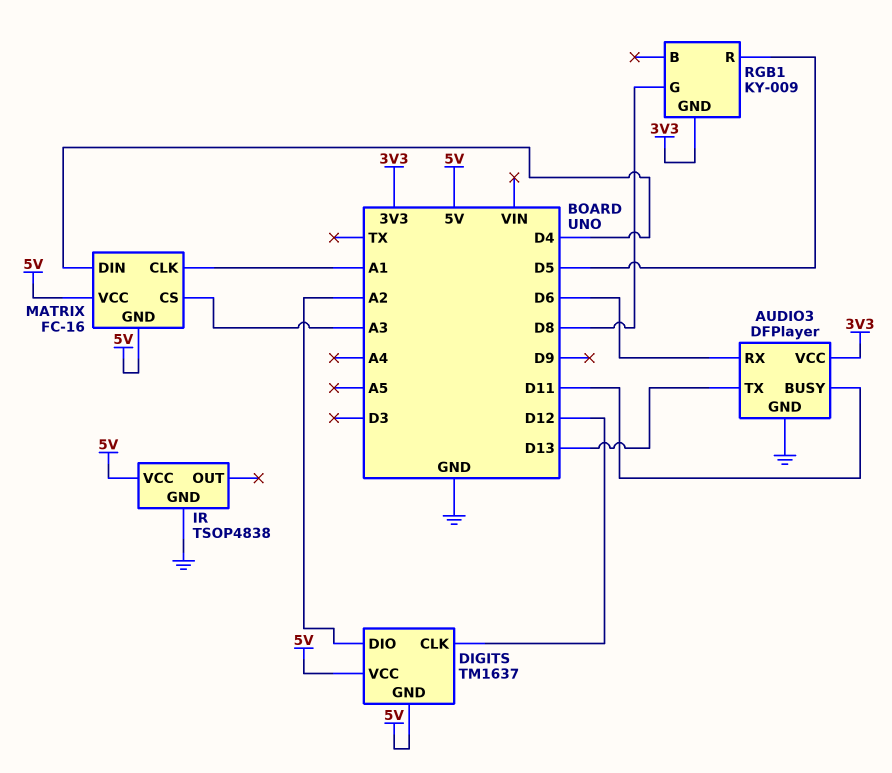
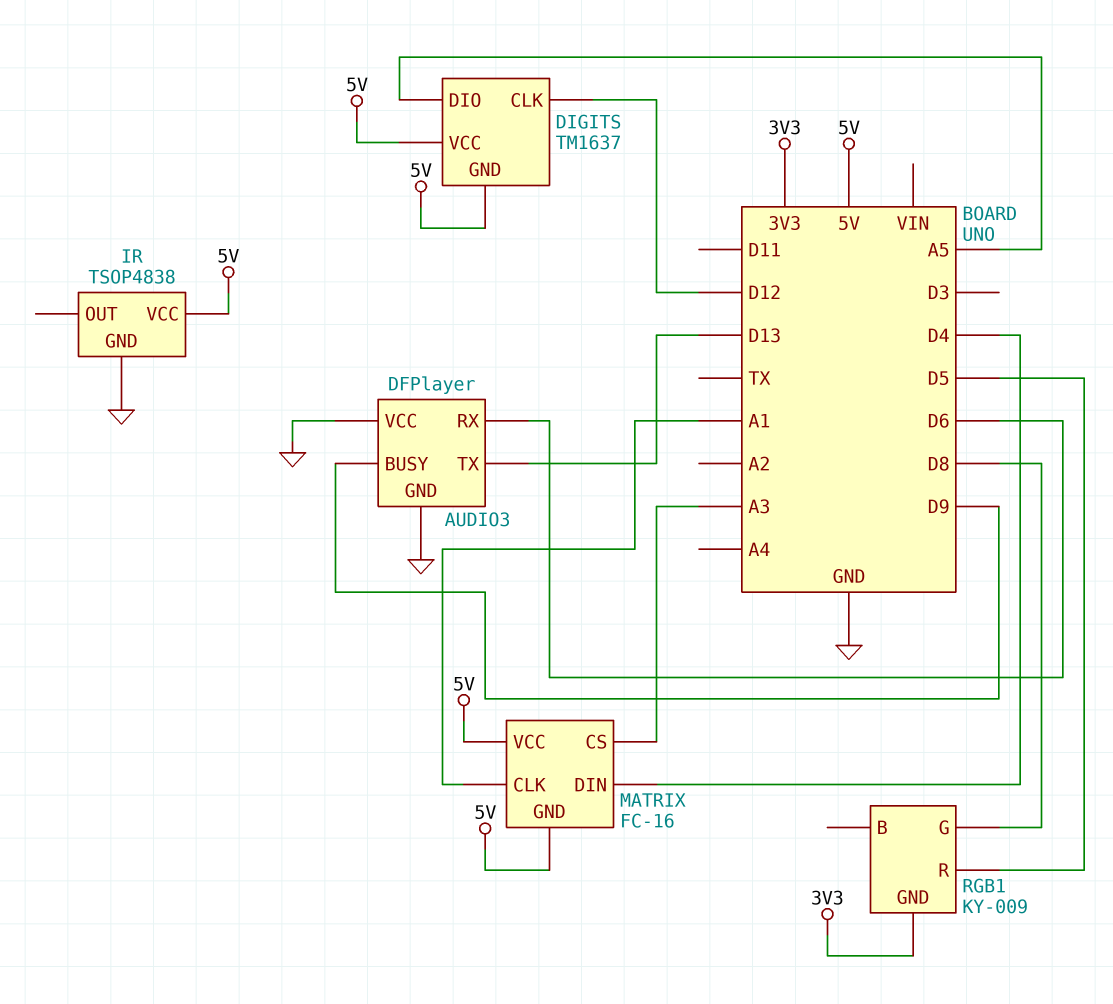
AUDIO3 pin BUSY: D11 -> D9
AUDIO3 pin VCC: 3V3 -> GND
DIGITS pin DIO: A2 -> A5

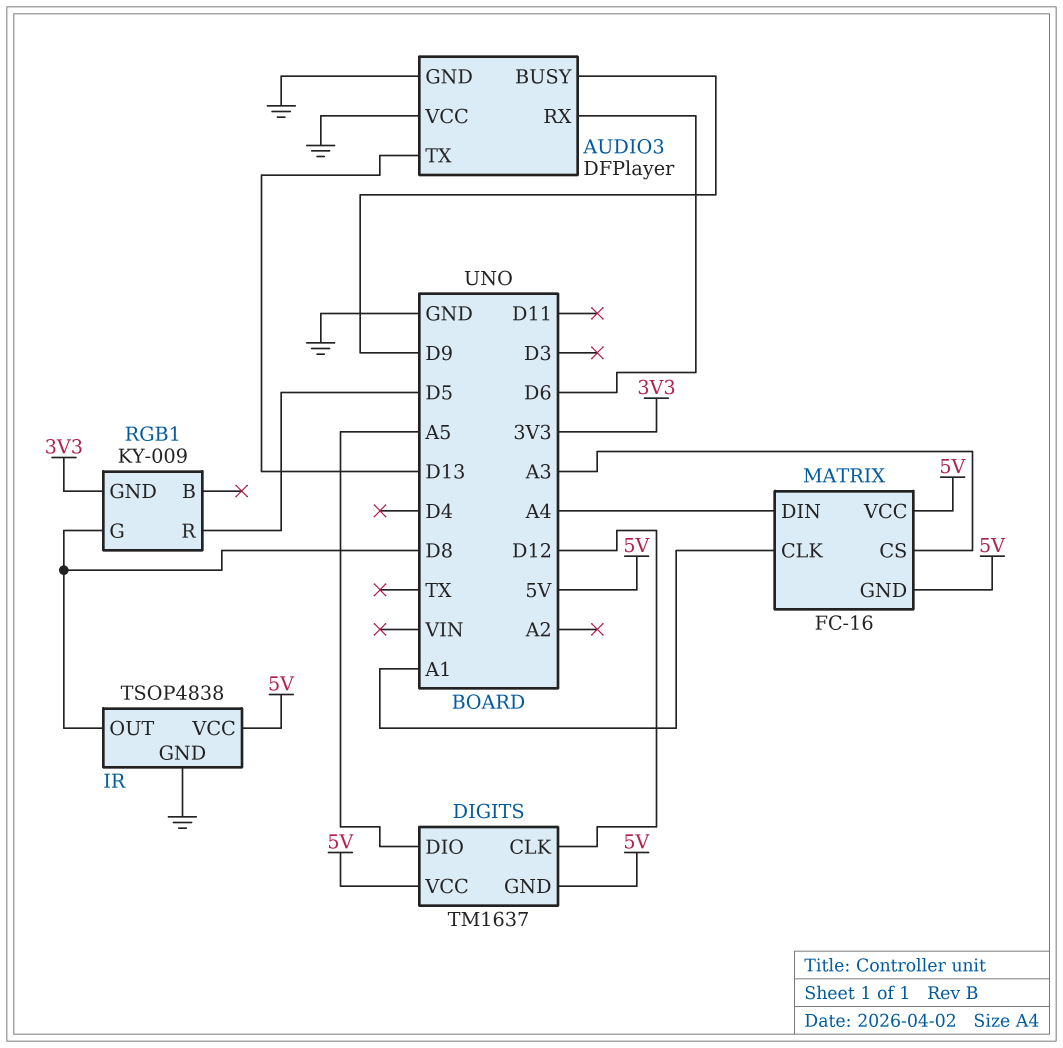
IR pin OUT: none -> D8
MATRIX pin DIN: D4 -> A4

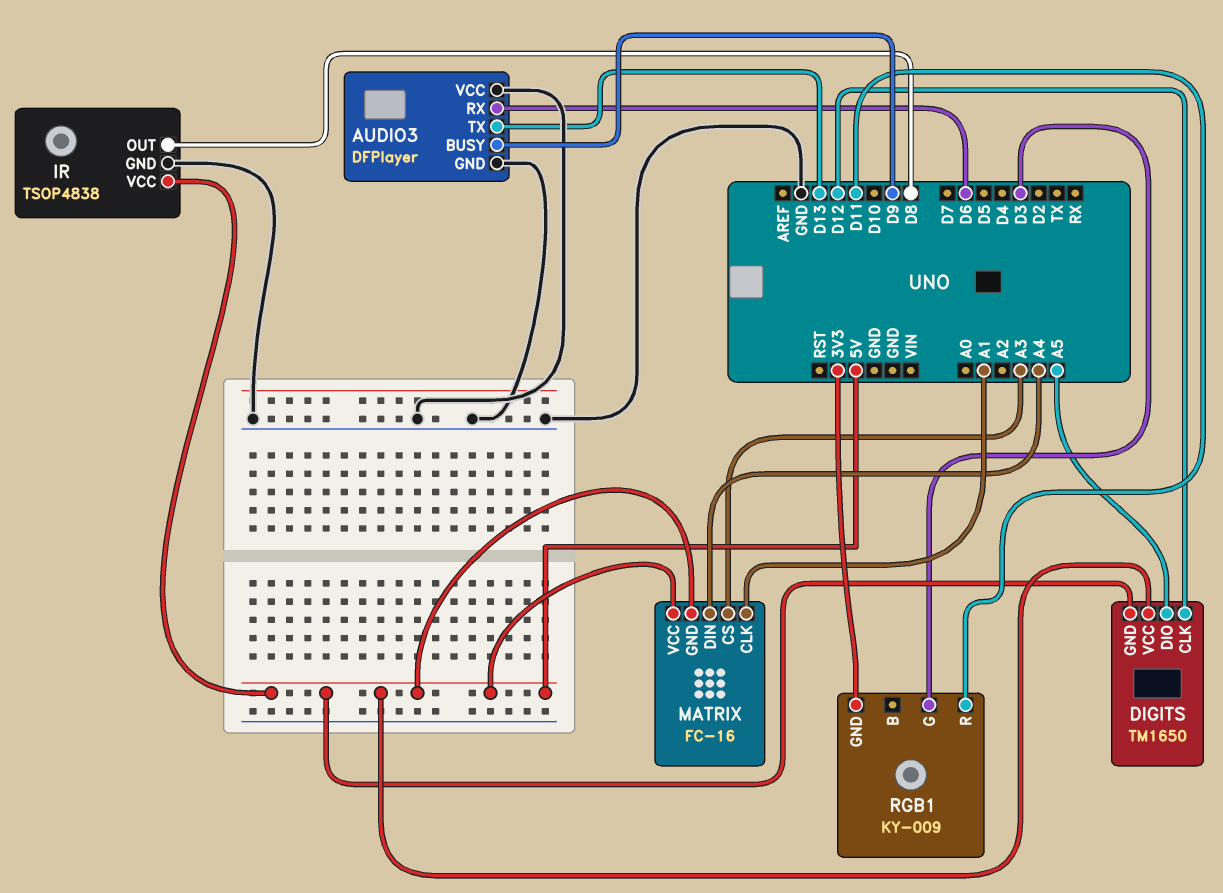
DIGITS: TM1637 -> TM1650
RGB1 pin G: D8 -> D3
RGB1 pin R: D5 -> D11

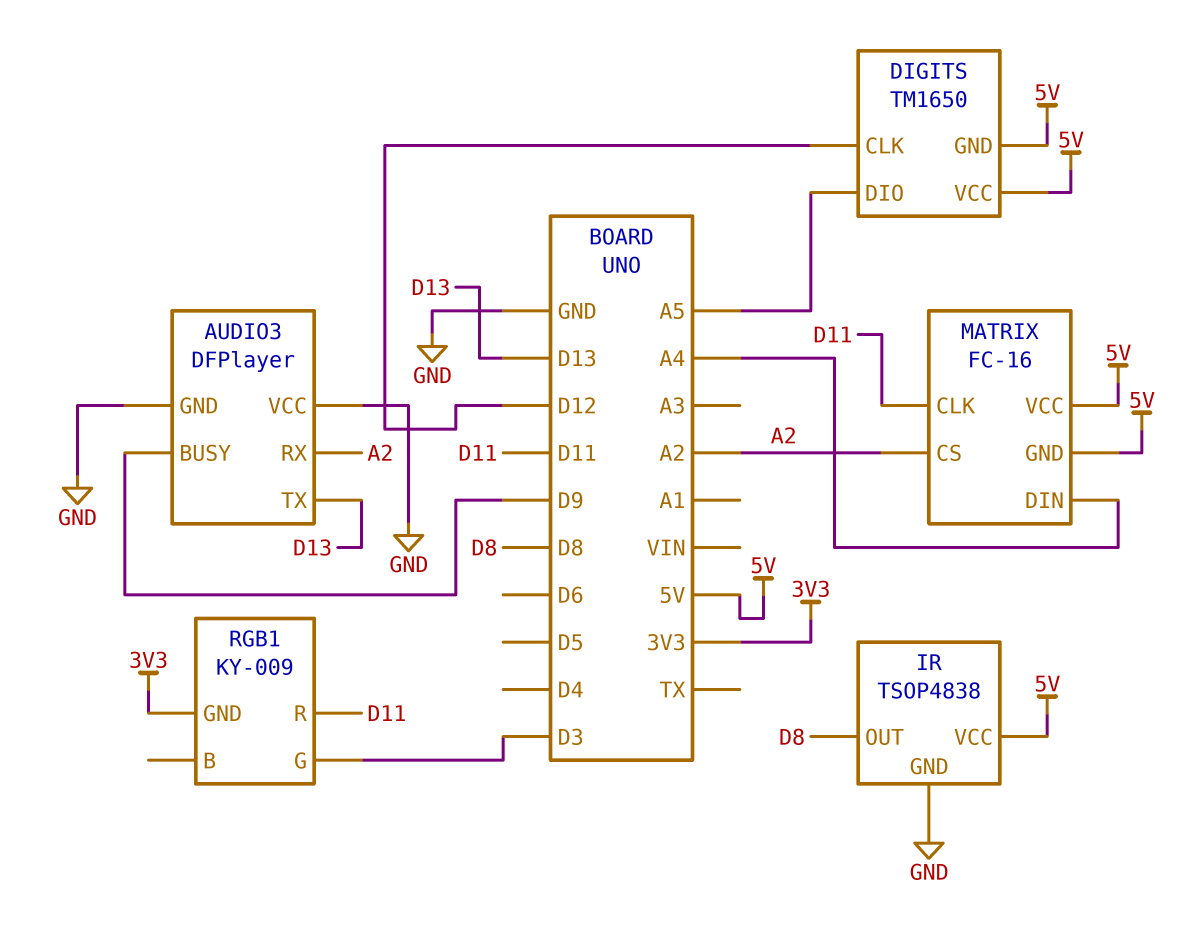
AUDIO3 pin RX: D6 -> A2
MATRIX pin CLK: A1 -> D11
MATRIX pin CS: A3 -> A2

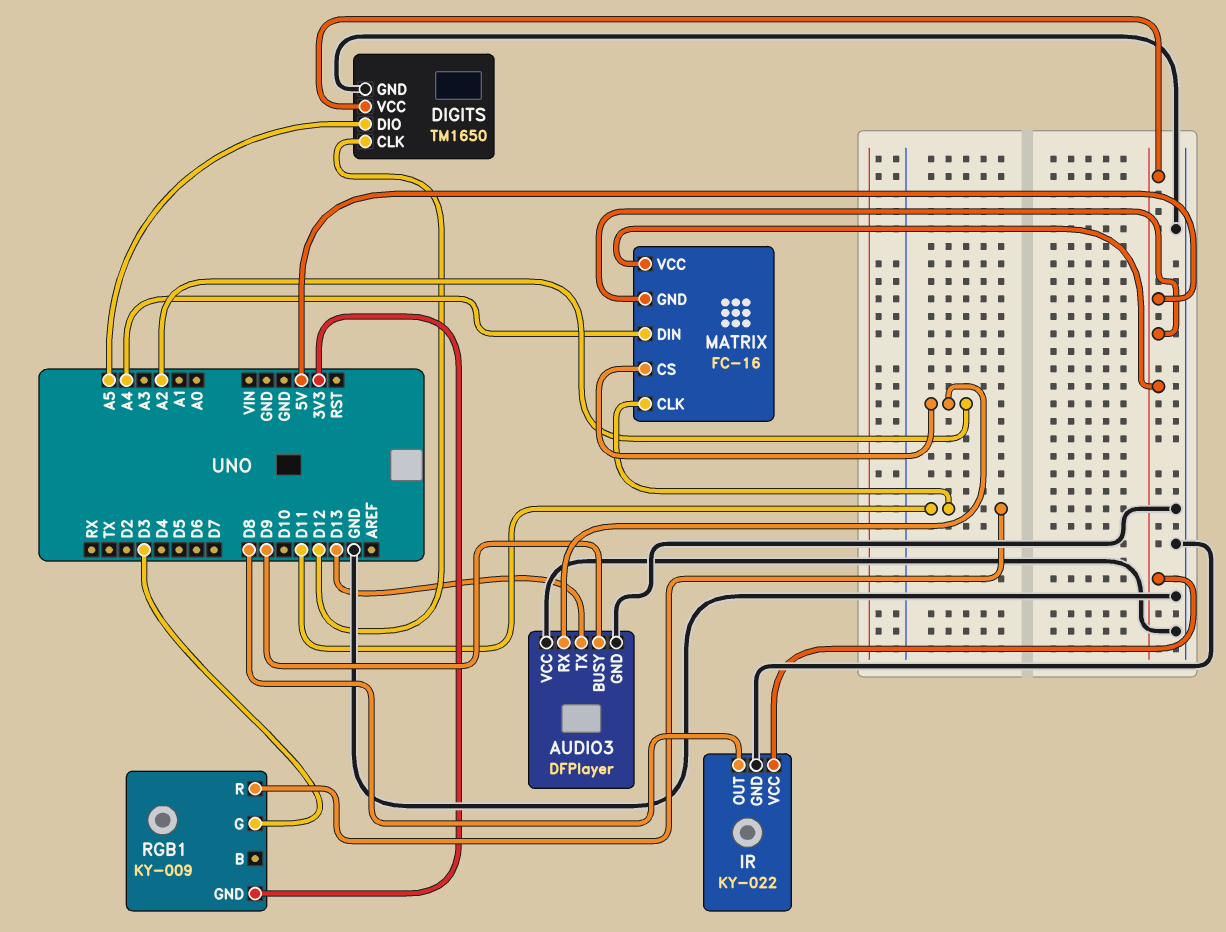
DIGITS pin GND: 5V -> GND
IR: TSOP4838 -> KY-022

